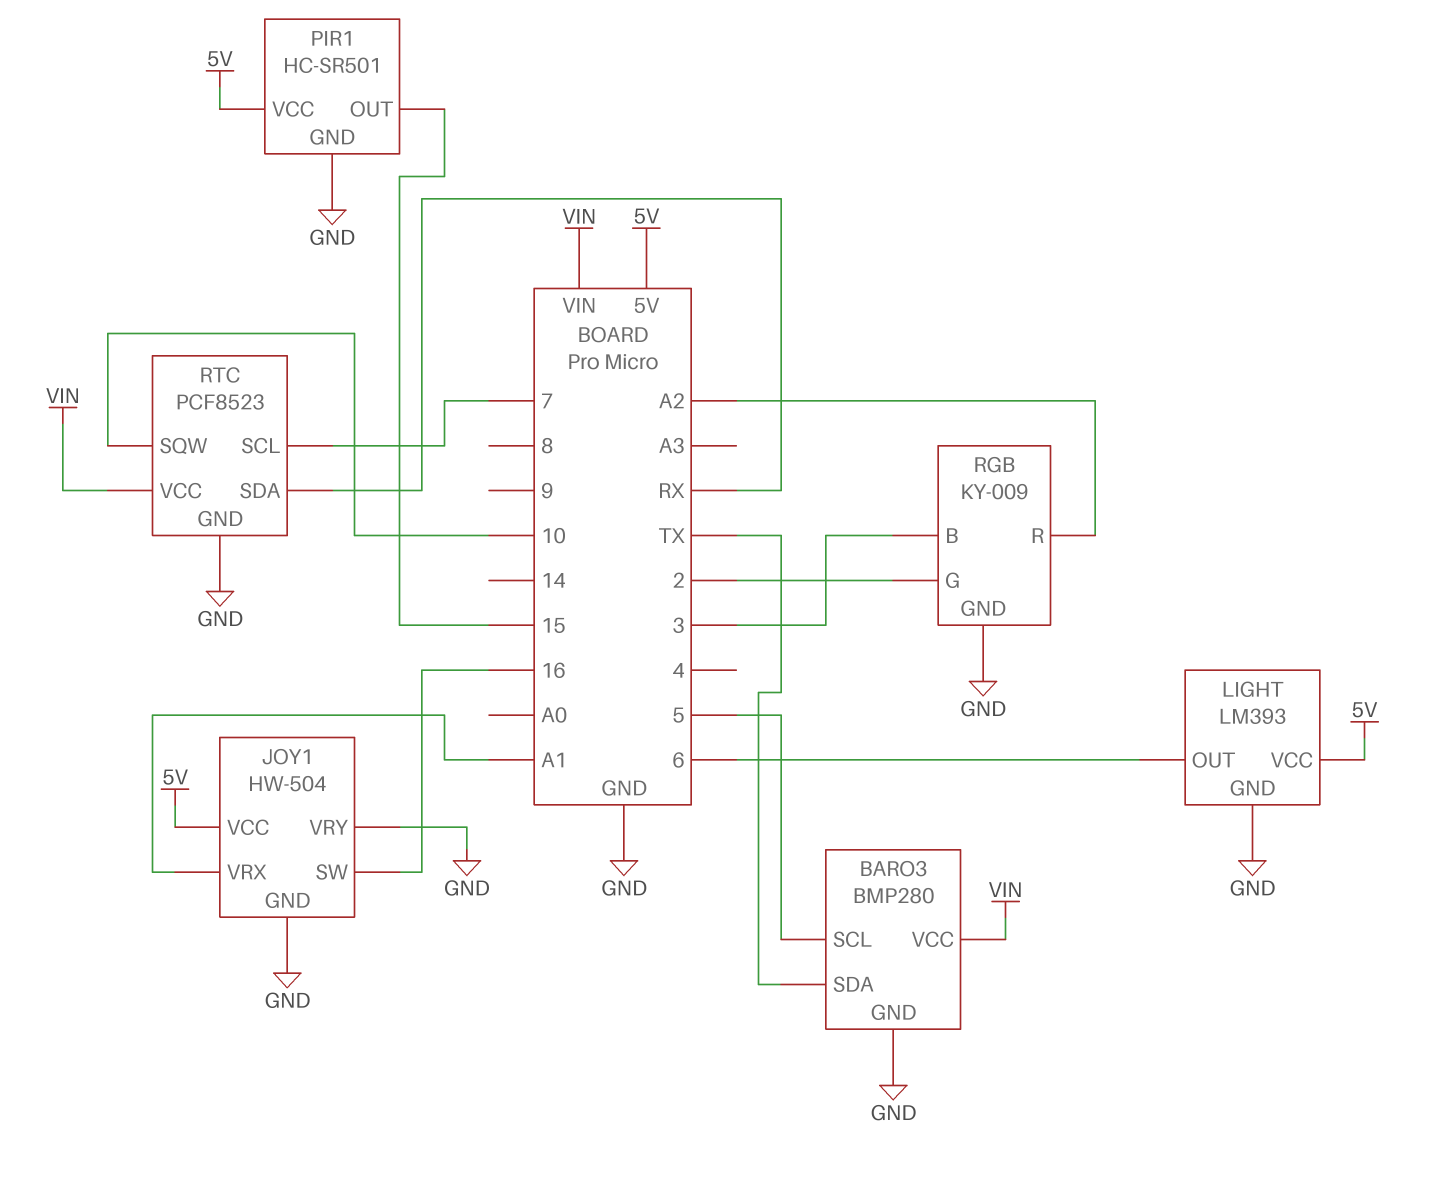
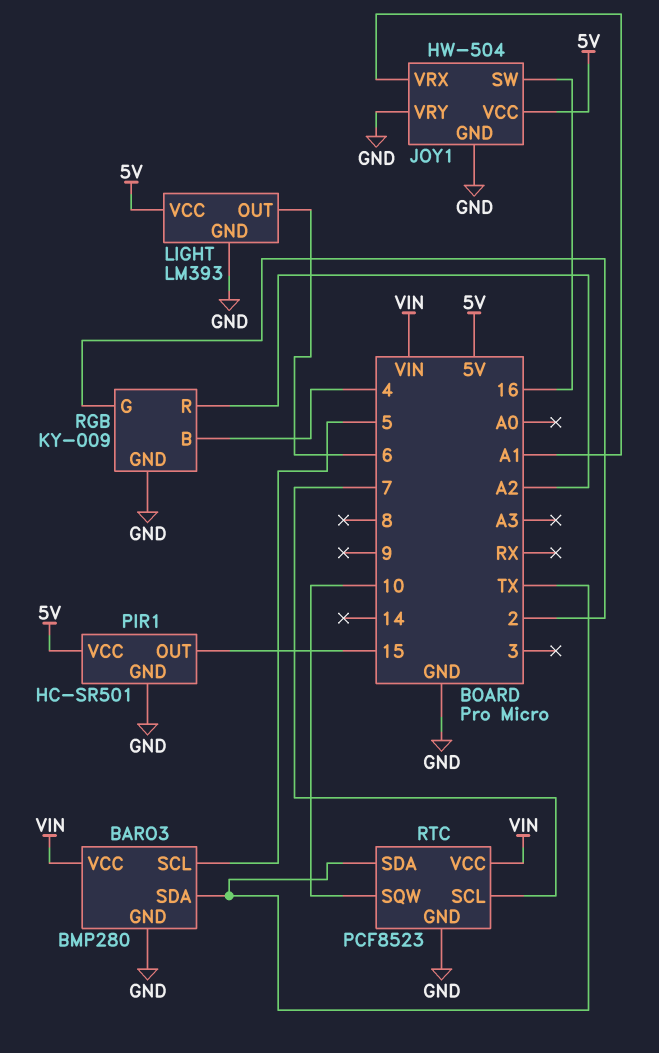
RGB pin B: 3 -> 4
RTC pin SDA: RX -> TX

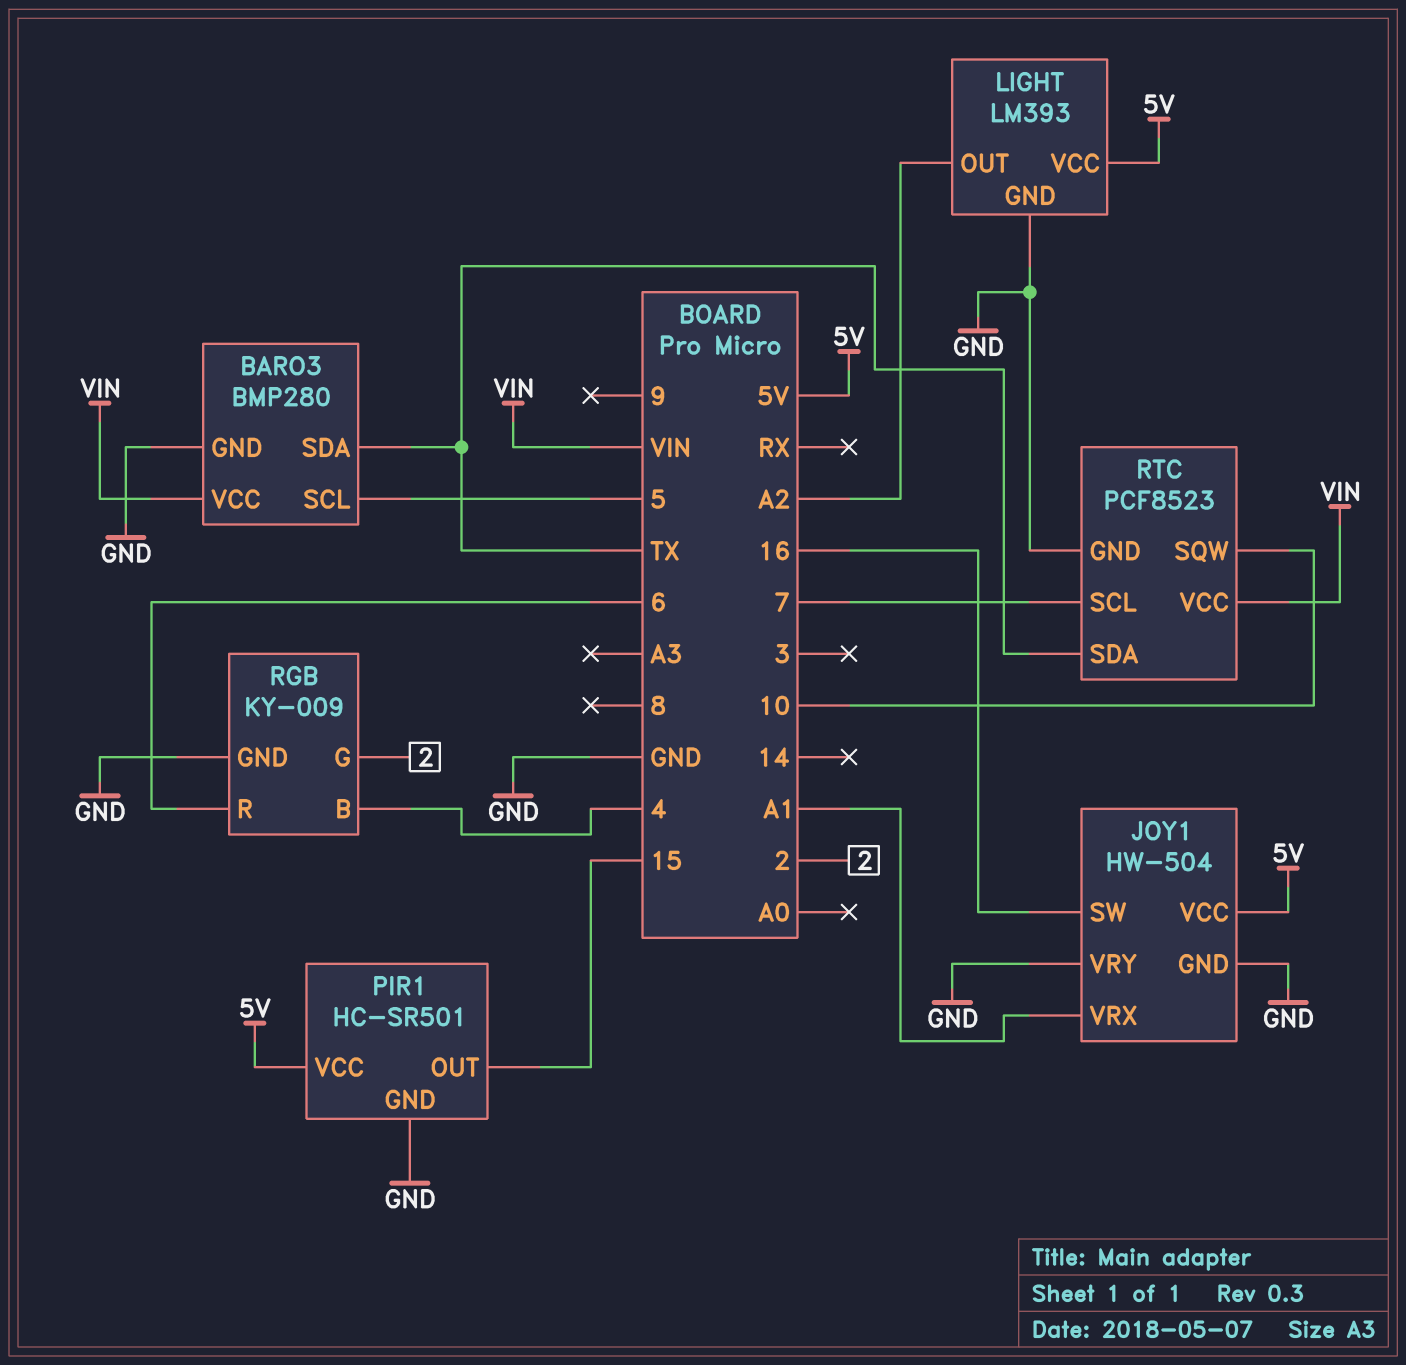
LIGHT pin OUT: 6 -> A2
RGB pin R: A2 -> 6

